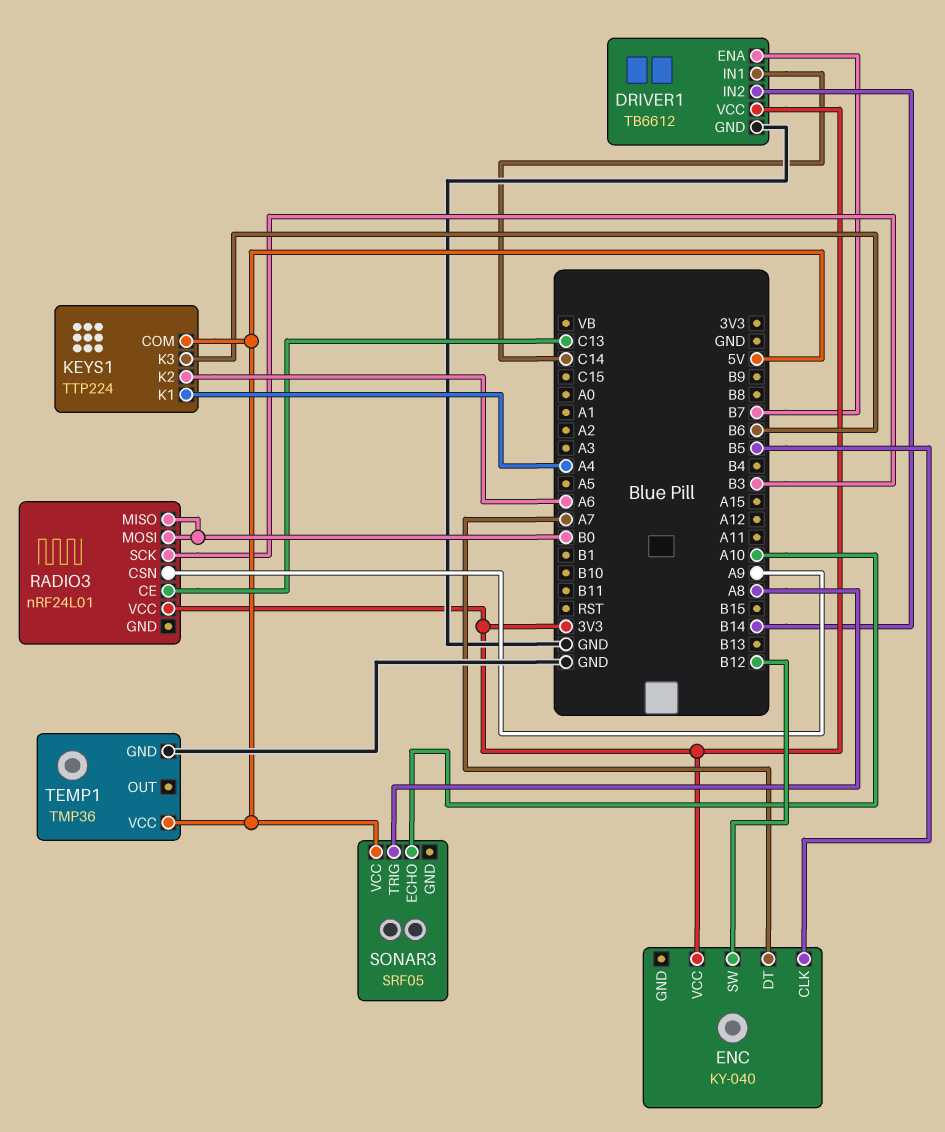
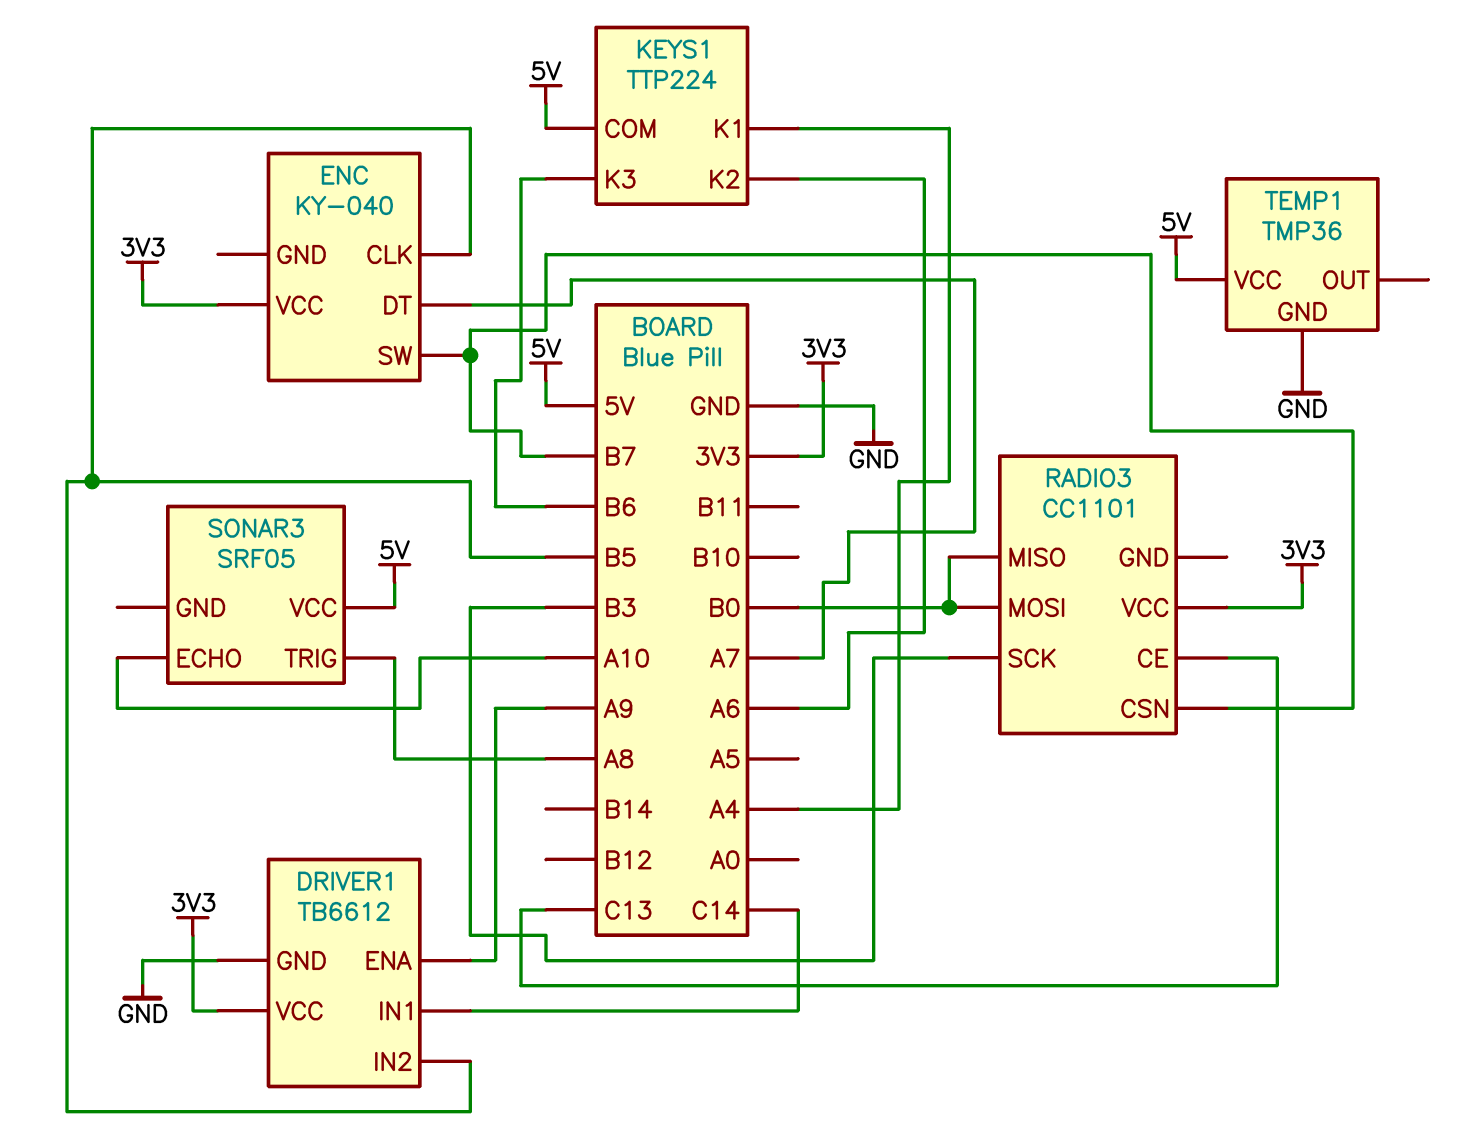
DRIVER1 pin ENA: B7 -> A9
DRIVER1 pin IN2: B14 -> B5
ENC pin SW: B12 -> B7
RADIO3: nRF24L01 -> CC1101
RADIO3 pin CSN: A9 -> B7

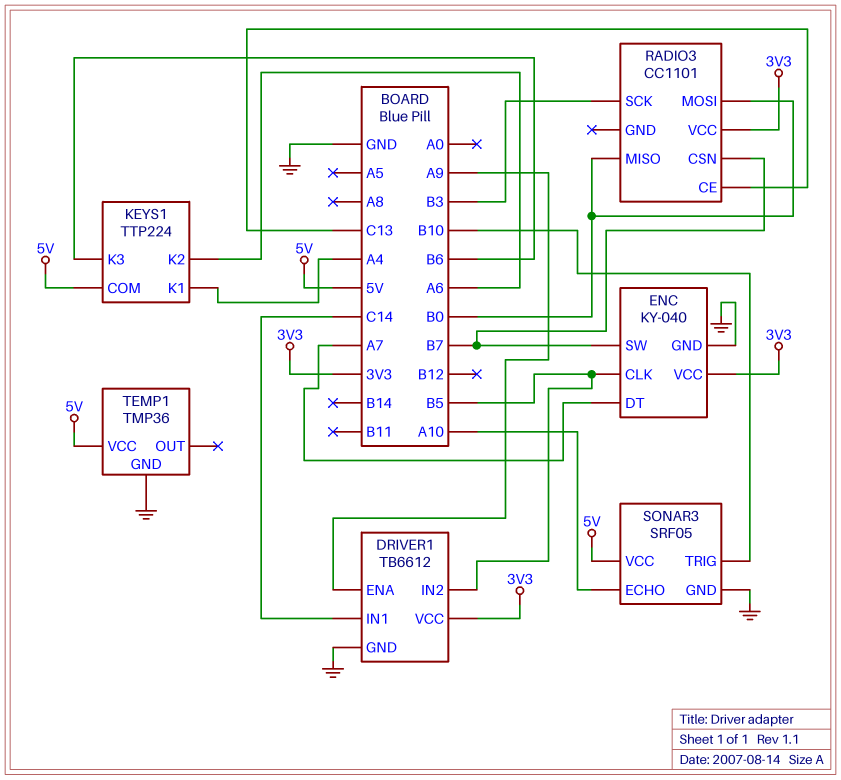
ENC pin GND: none -> GND
SONAR3 pin GND: none -> GND
SONAR3 pin TRIG: A8 -> B10

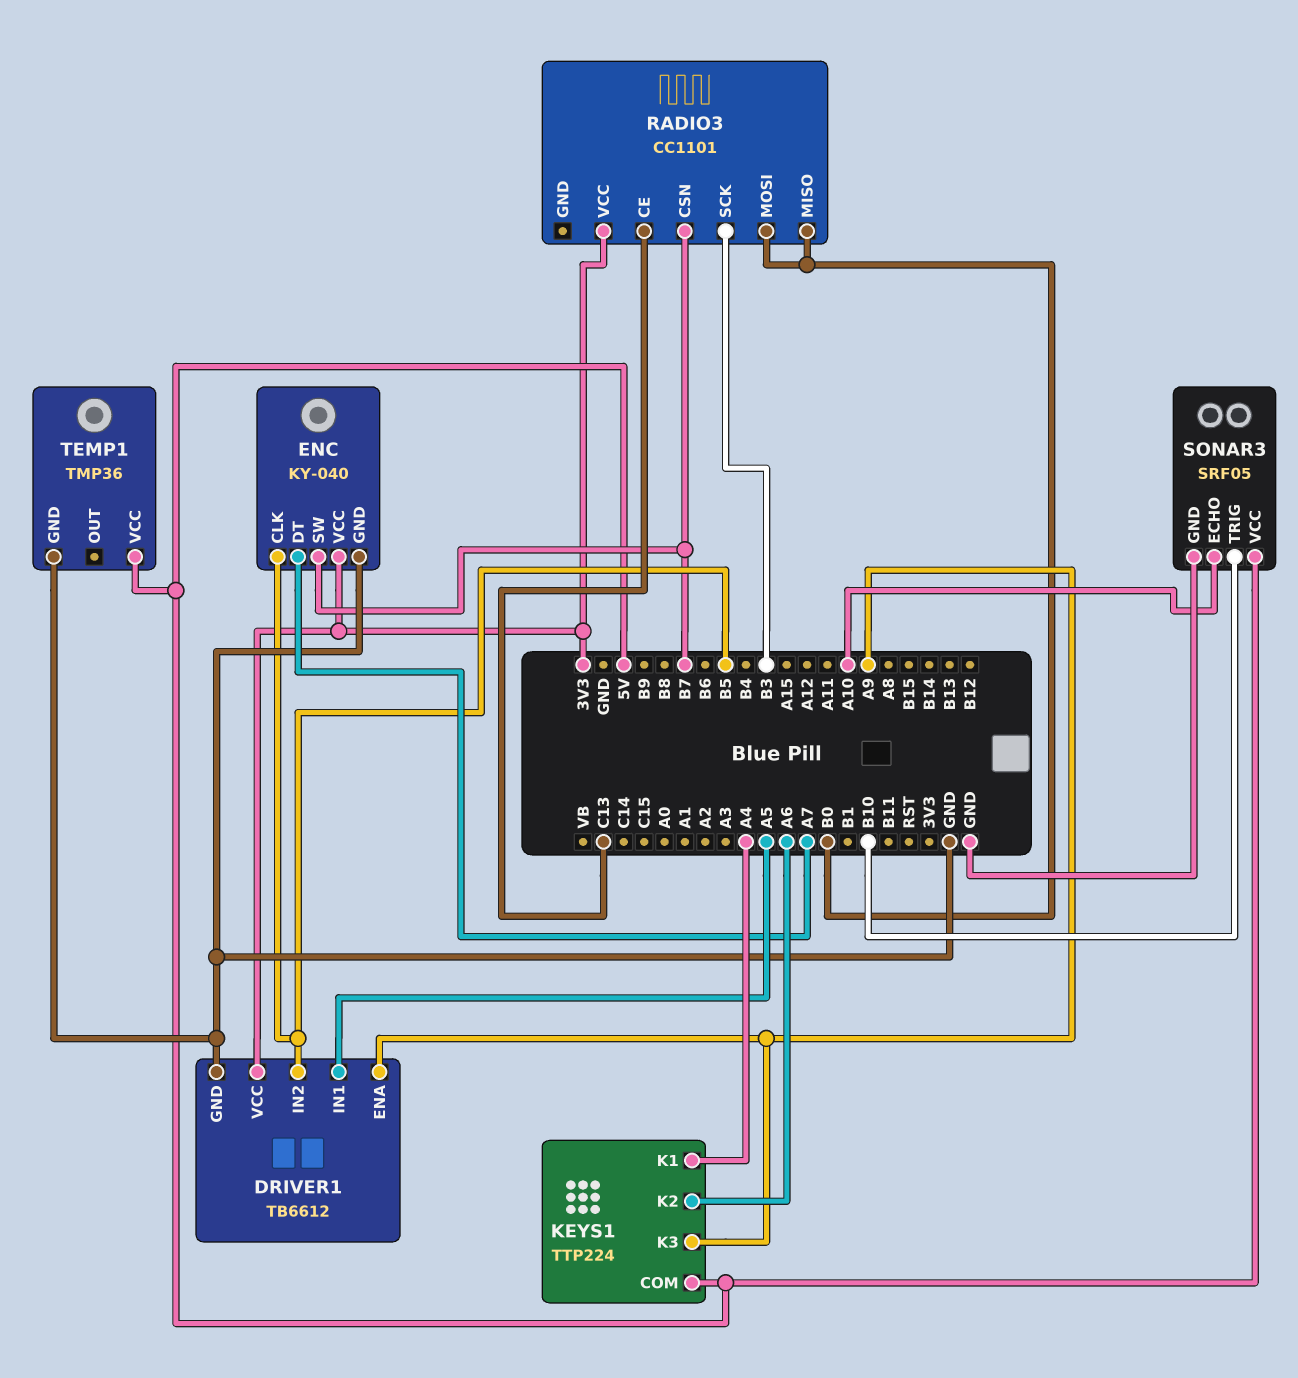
DRIVER1 pin IN1: C14 -> A5
KEYS1 pin K3: B6 -> A9

